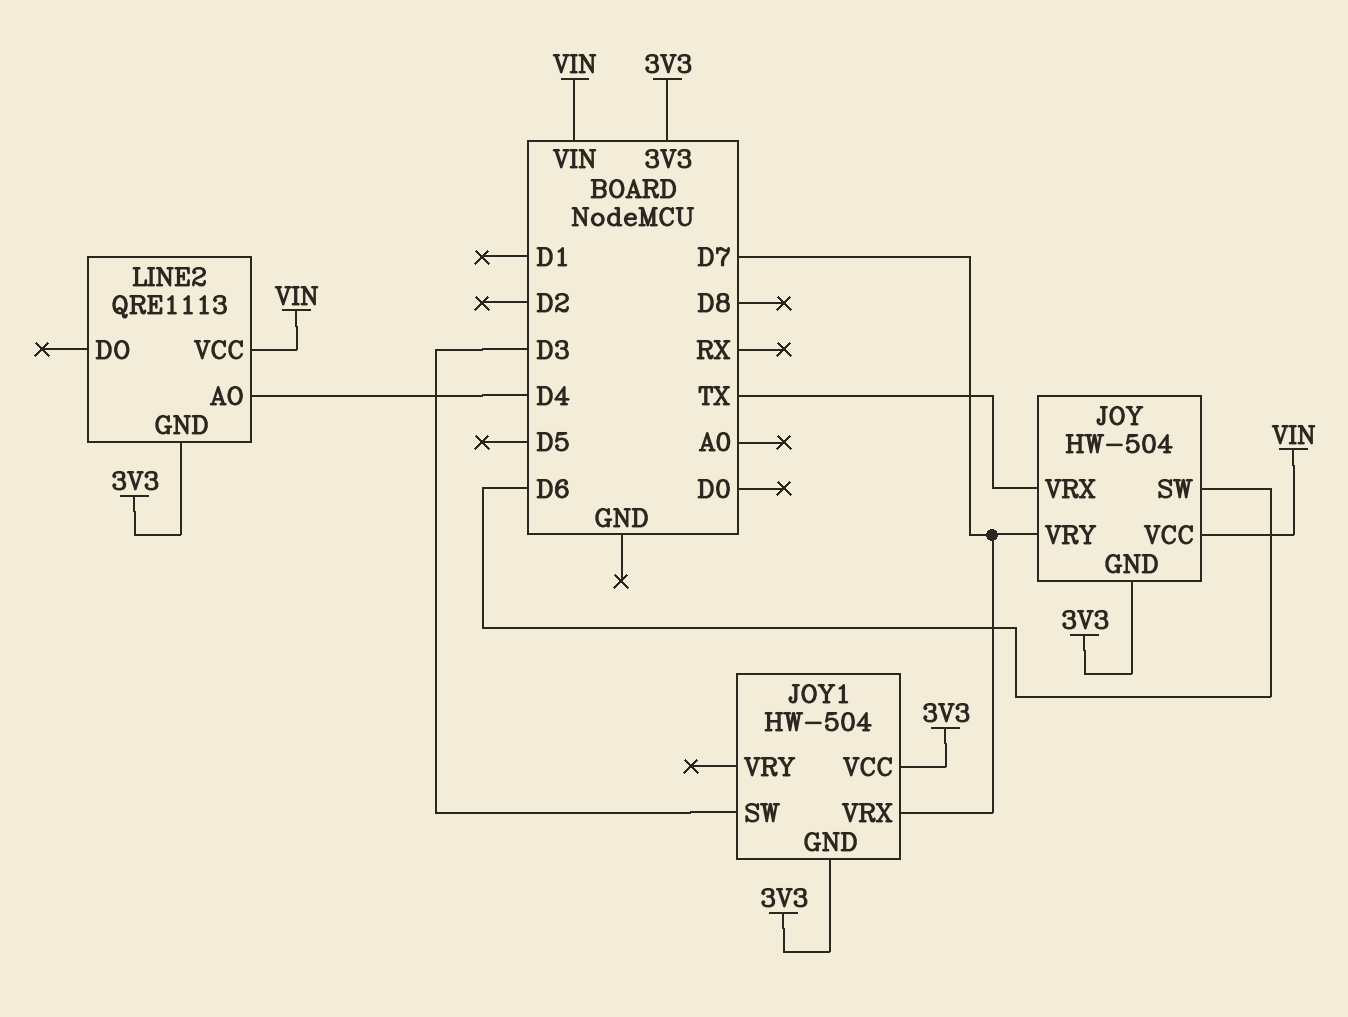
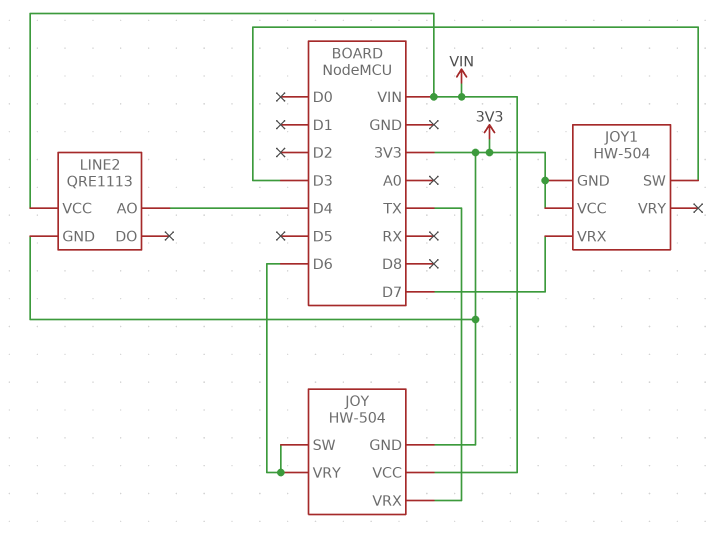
JOY pin VRY: D7 -> D6

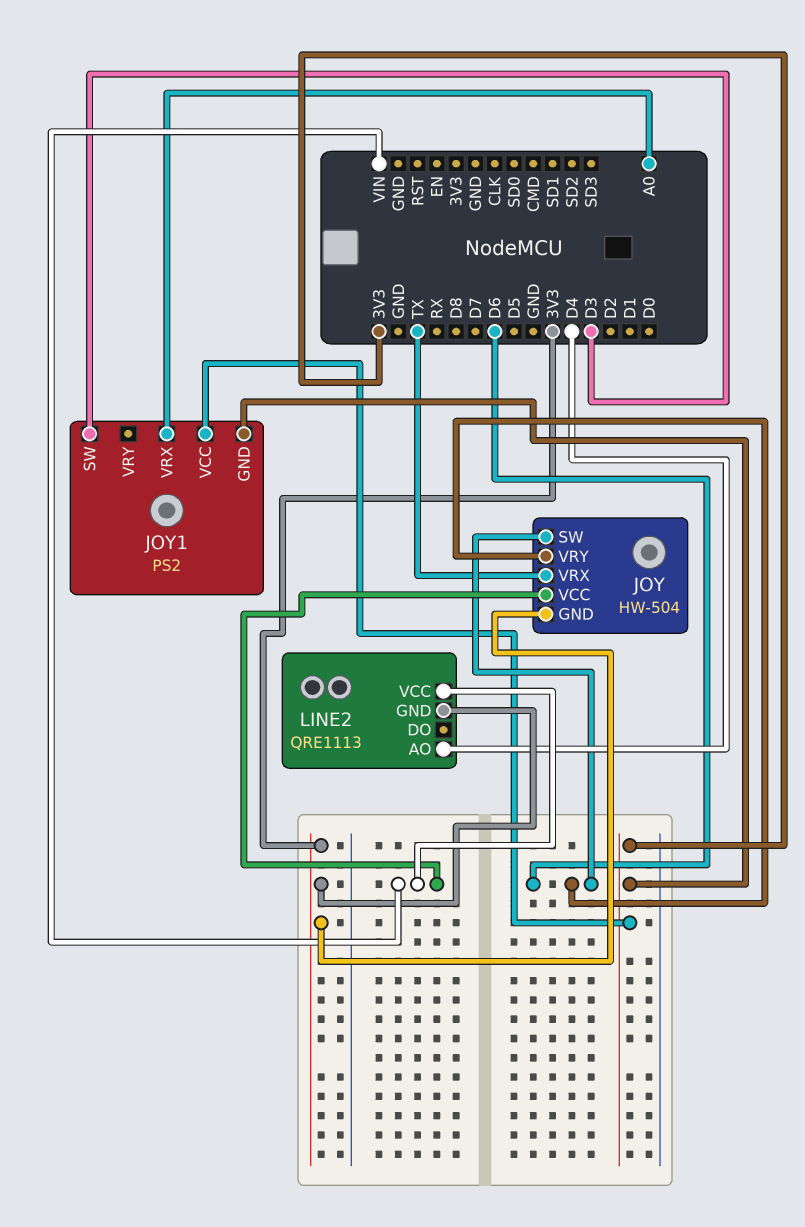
JOY1: HW-504 -> PS2
JOY1 pin VRX: D7 -> A0

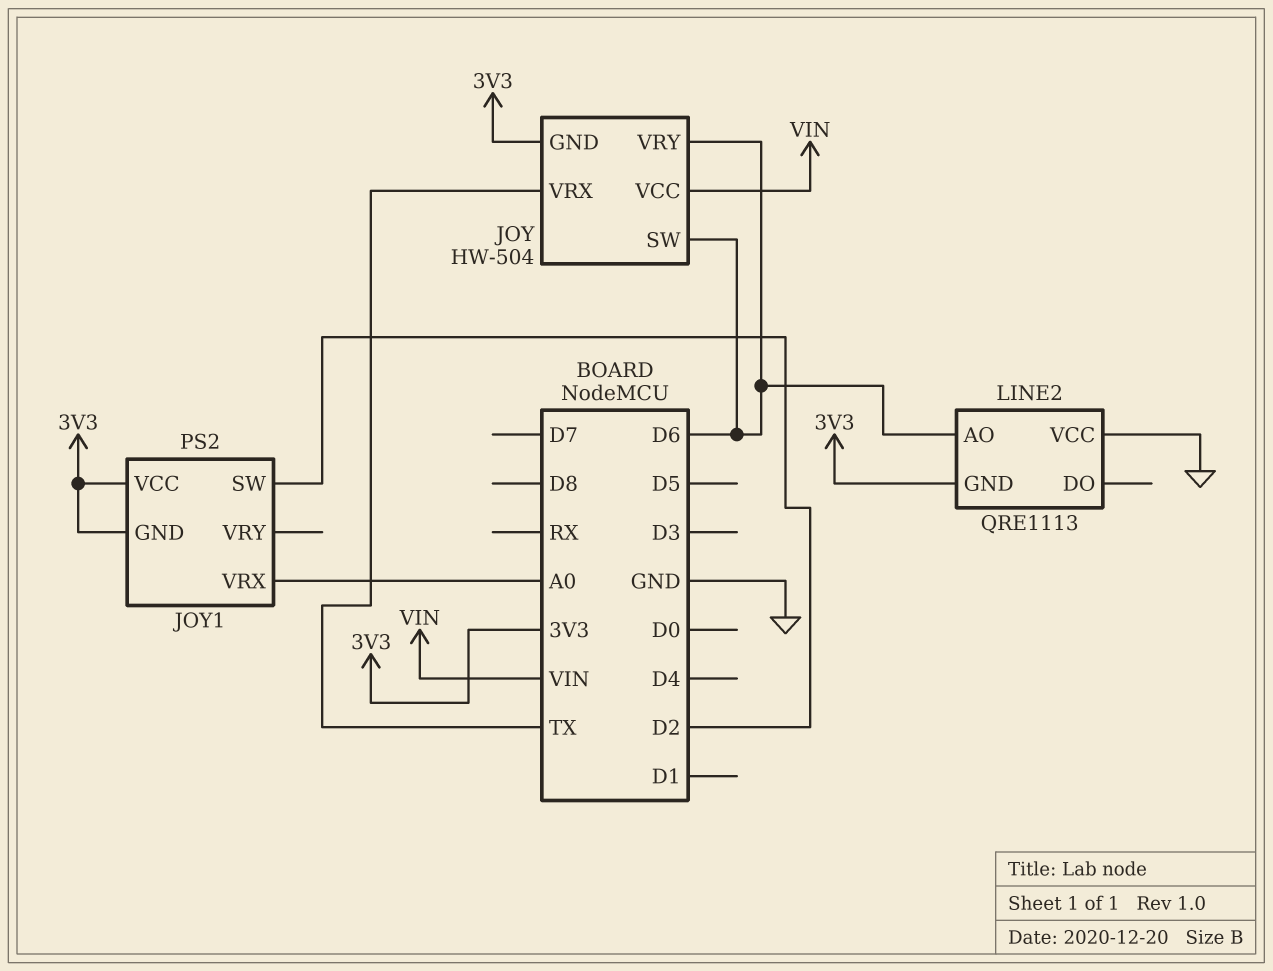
JOY1 pin SW: D3 -> D2
LINE2 pin AO: D4 -> D6
LINE2 pin VCC: VIN -> GND

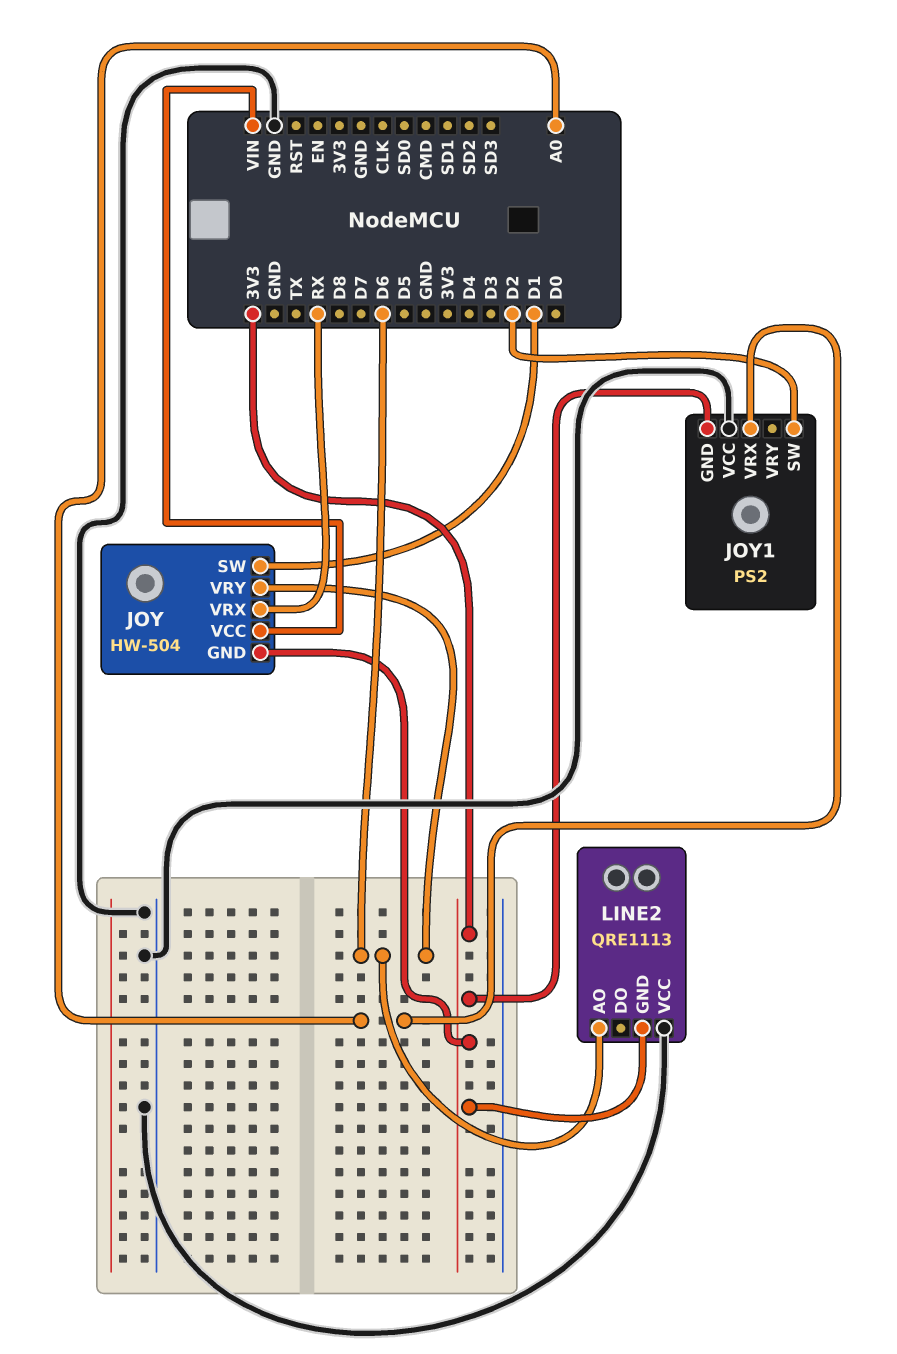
JOY pin SW: D6 -> D1
JOY pin VRX: TX -> RX
JOY1 pin VCC: 3V3 -> GND

